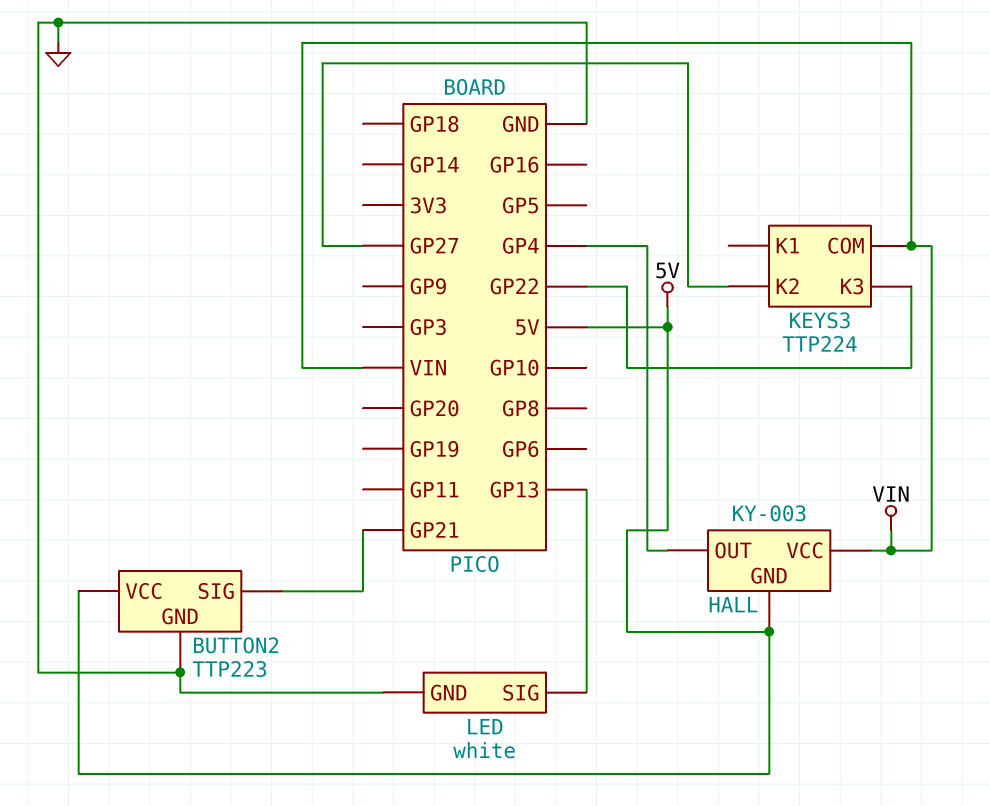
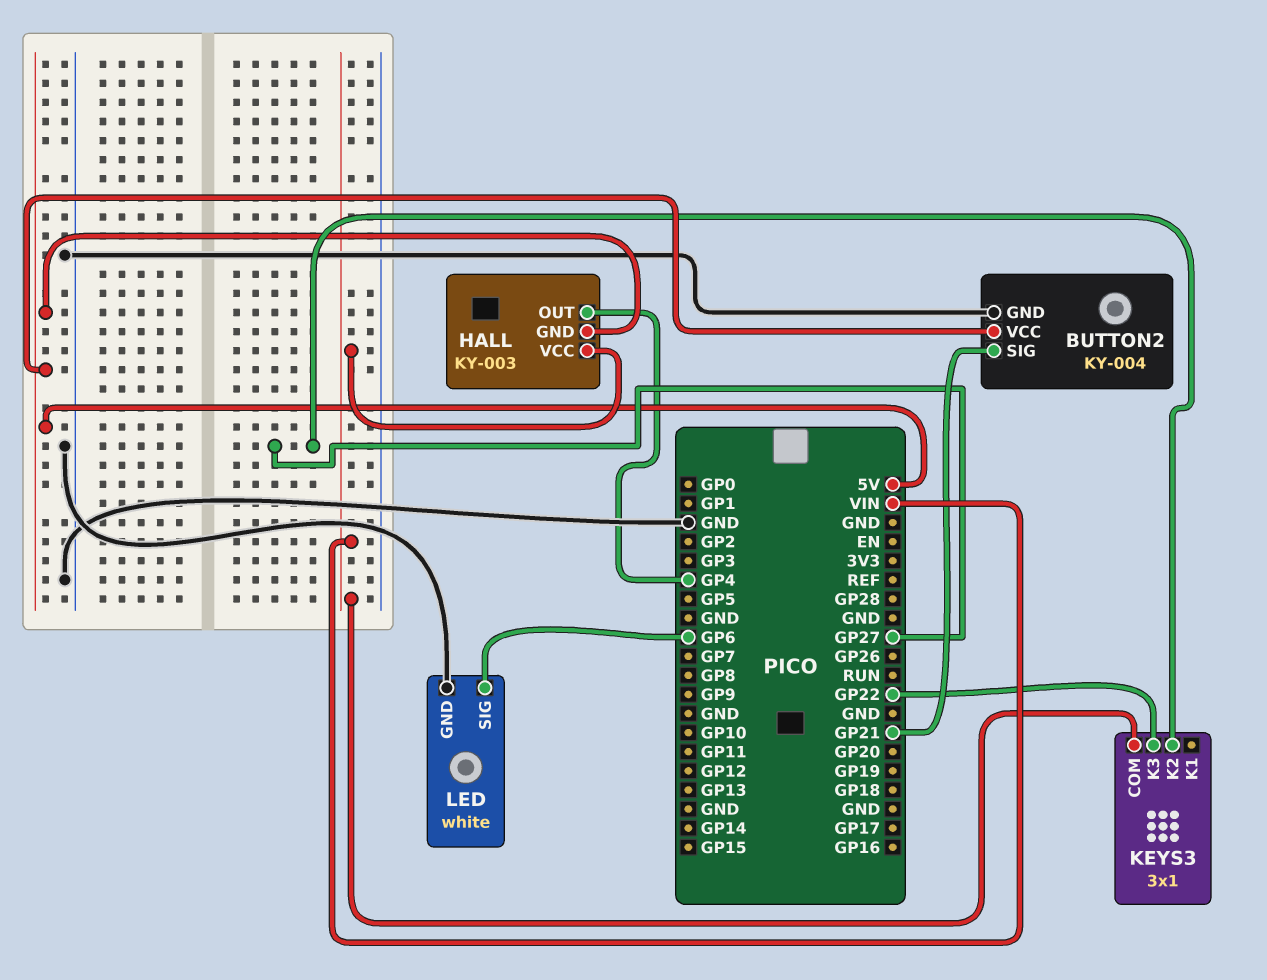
BUTTON2: TTP223 -> KY-004
KEYS3: TTP224 -> 3x1
LED pin SIG: GP13 -> GP6

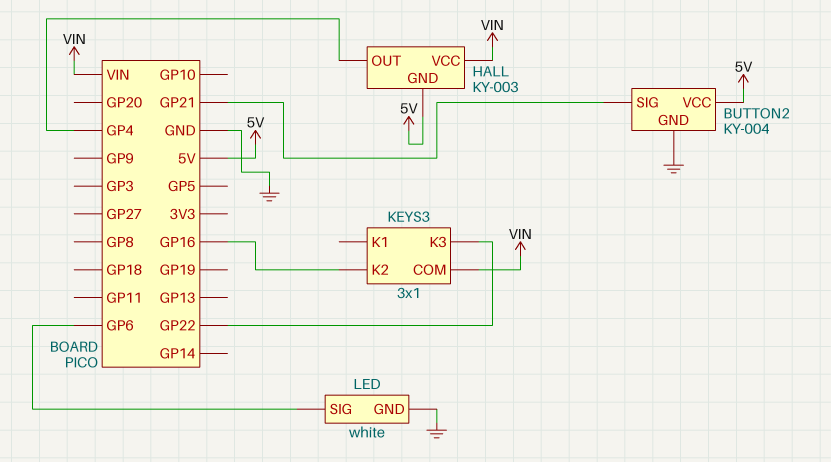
KEYS3 pin K2: GP27 -> GP16

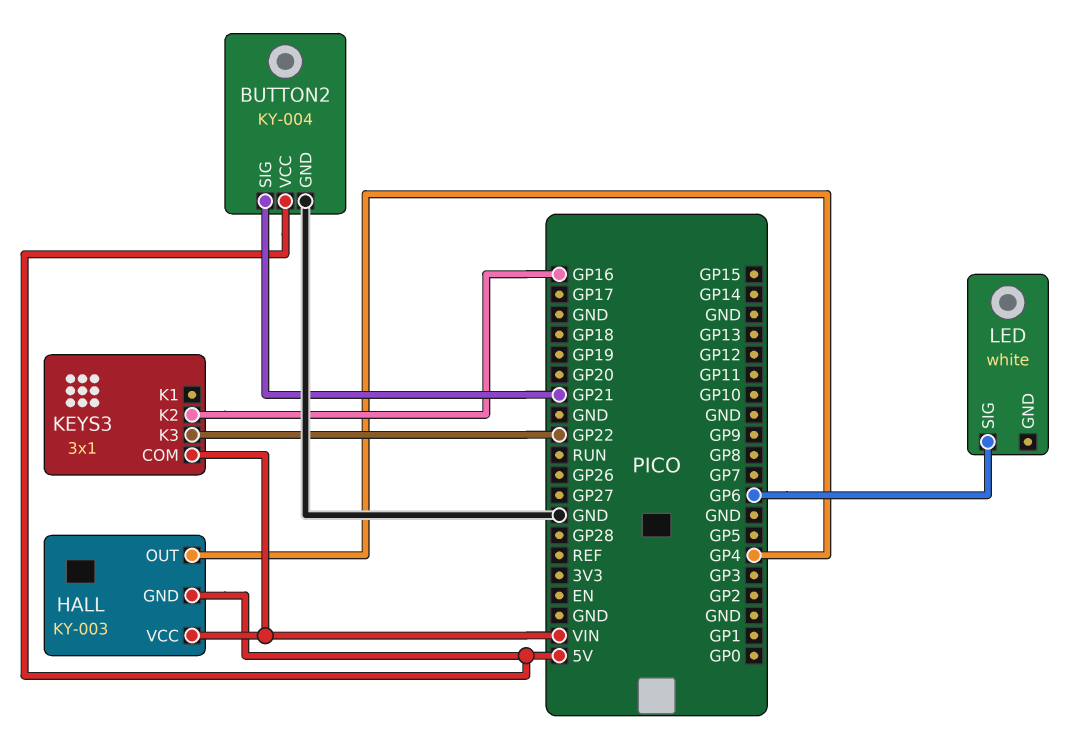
LED pin GND: GND -> none

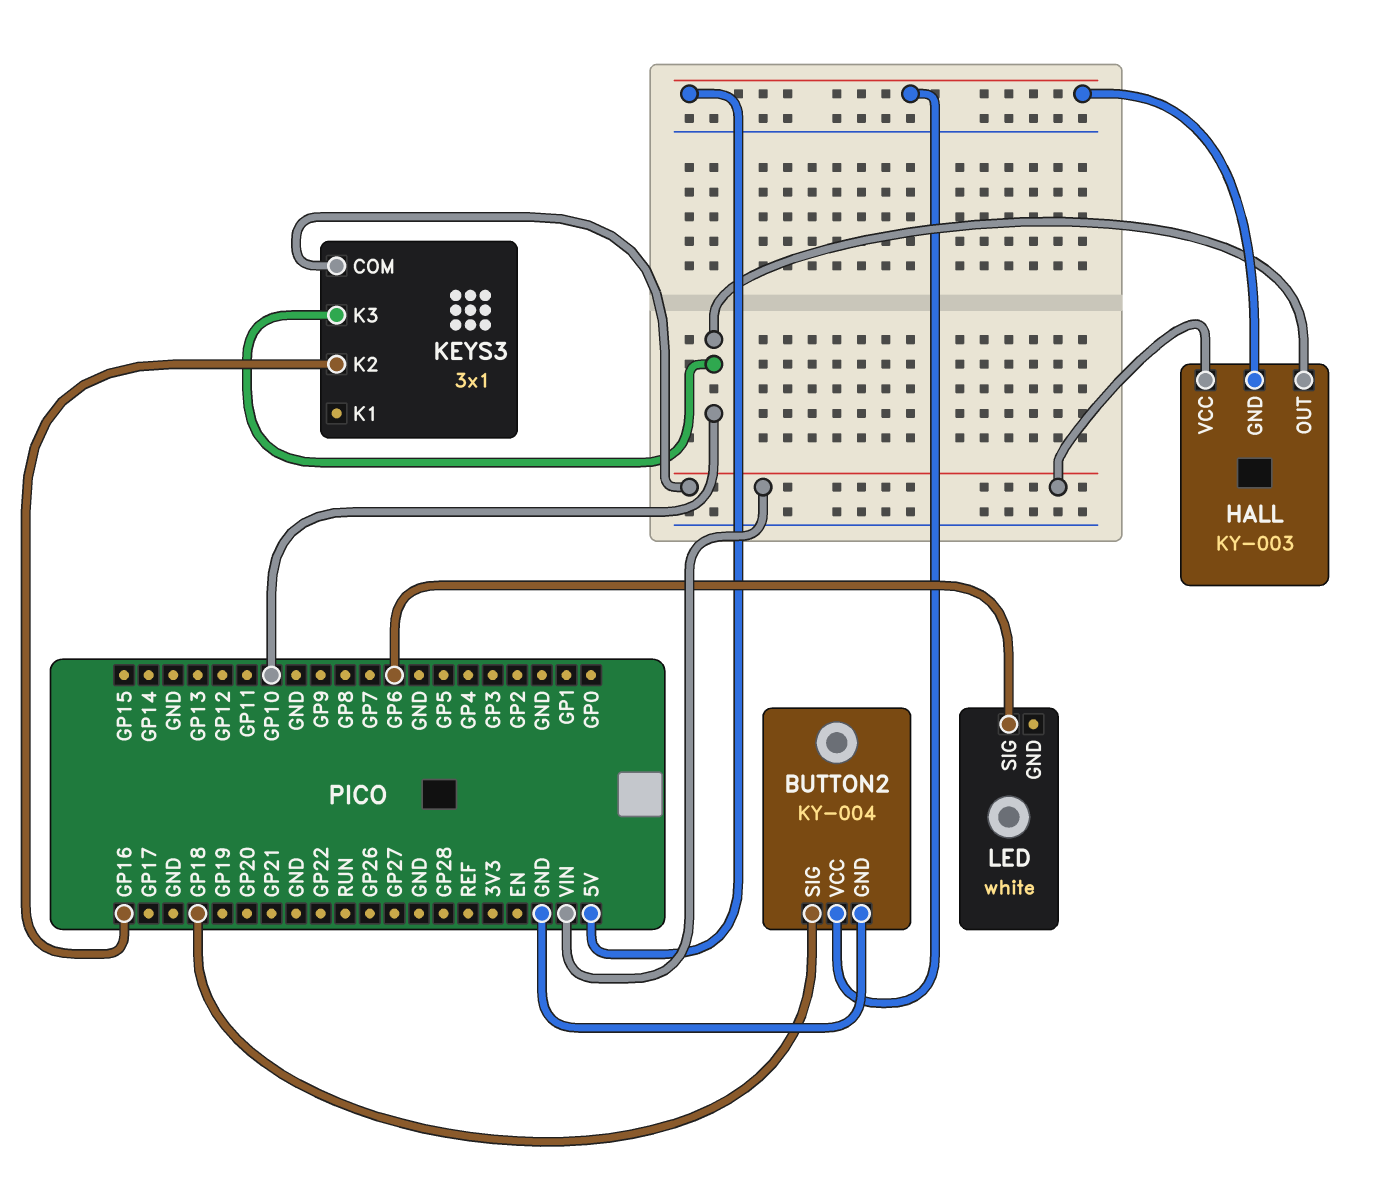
BUTTON2 pin SIG: GP21 -> GP18
HALL pin OUT: GP4 -> GP10
KEYS3 pin K3: GP22 -> GP10

